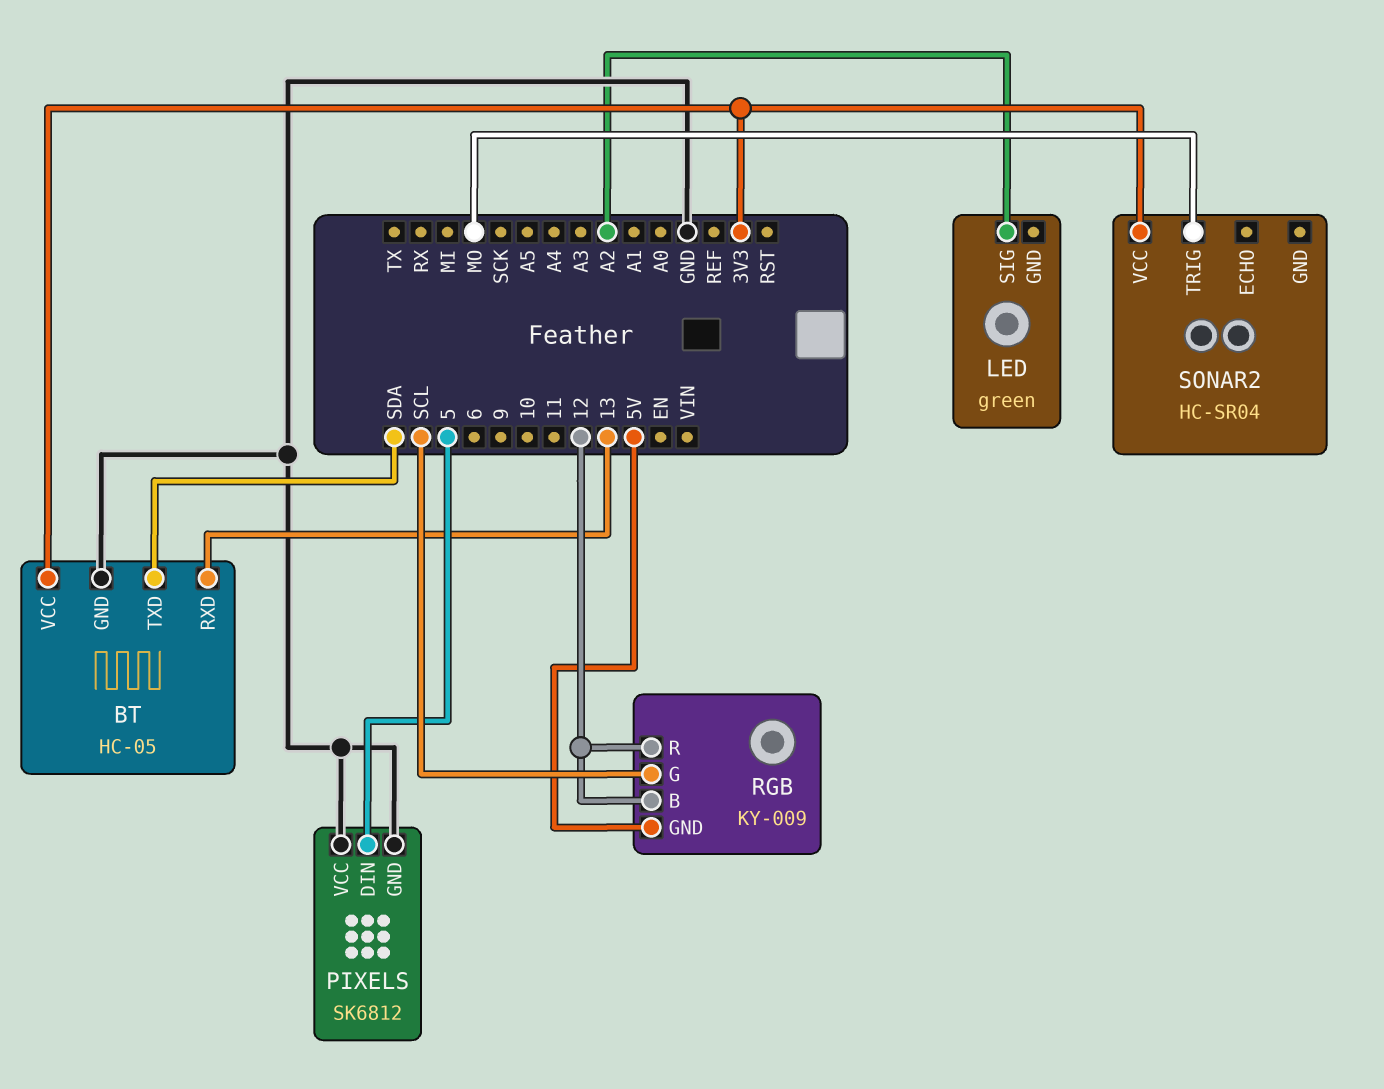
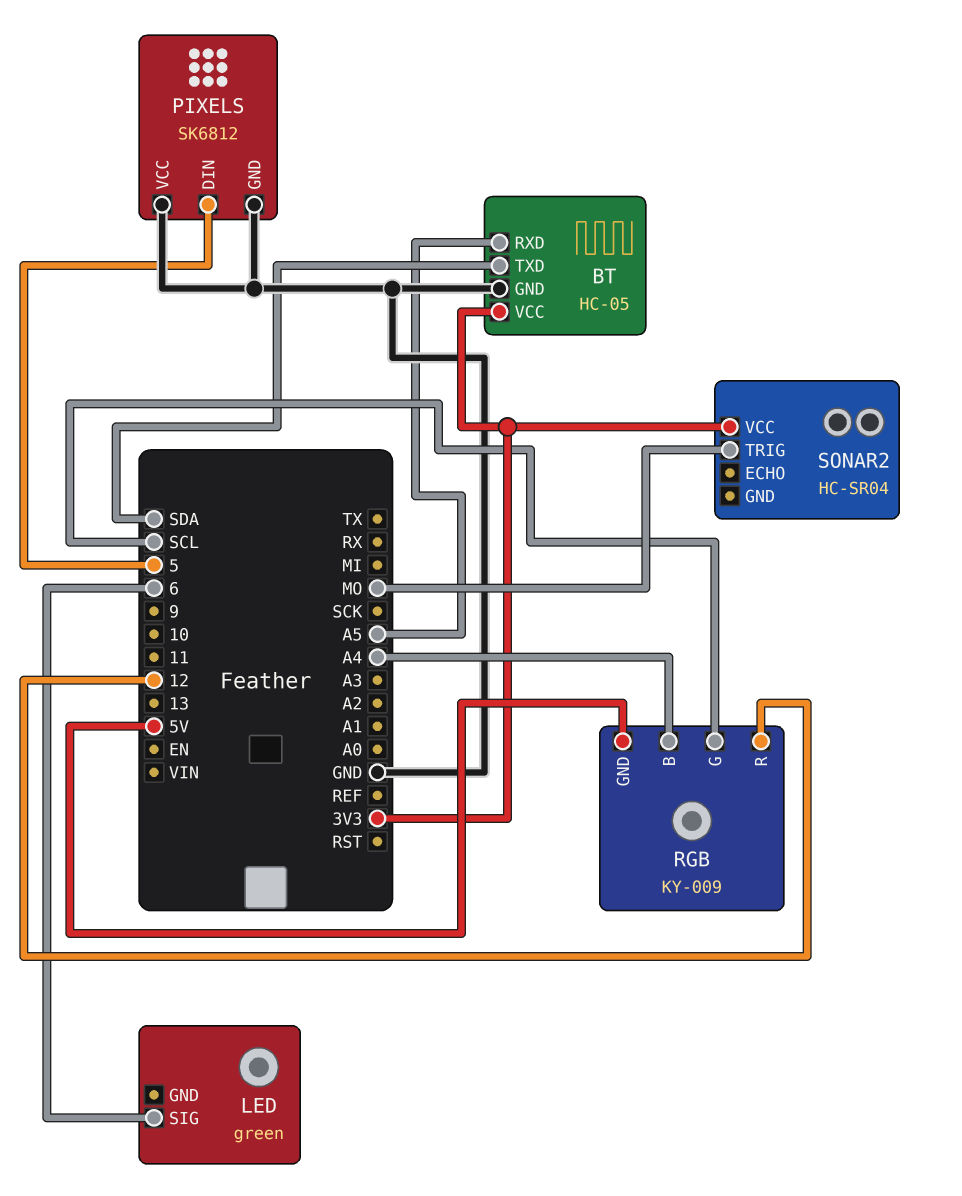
BT pin RXD: 13 -> A5
LED pin SIG: A2 -> 6
RGB pin B: 12 -> A4

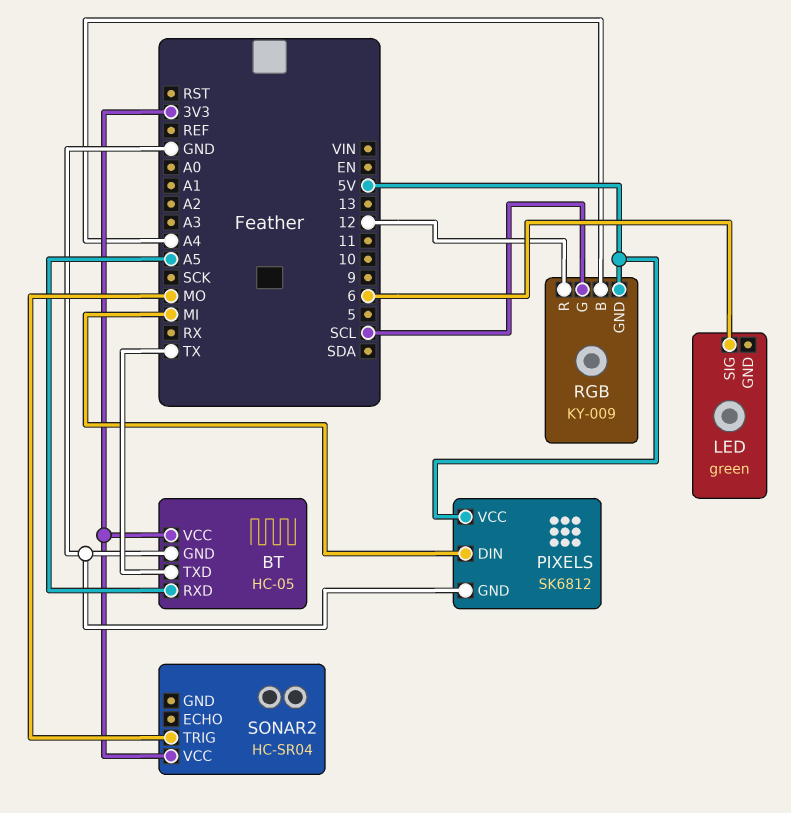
BT pin TXD: SDA -> TX
PIXELS pin DIN: 5 -> MI
PIXELS pin VCC: GND -> 5V

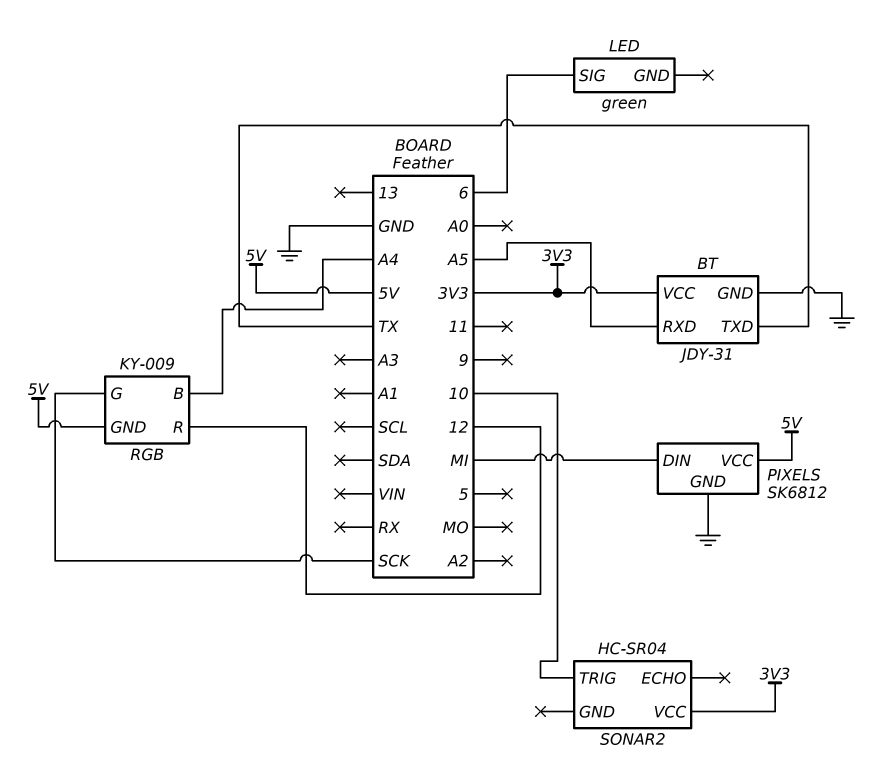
BT: HC-05 -> JDY-31
RGB pin G: SCL -> SCK
SONAR2 pin TRIG: MO -> 10

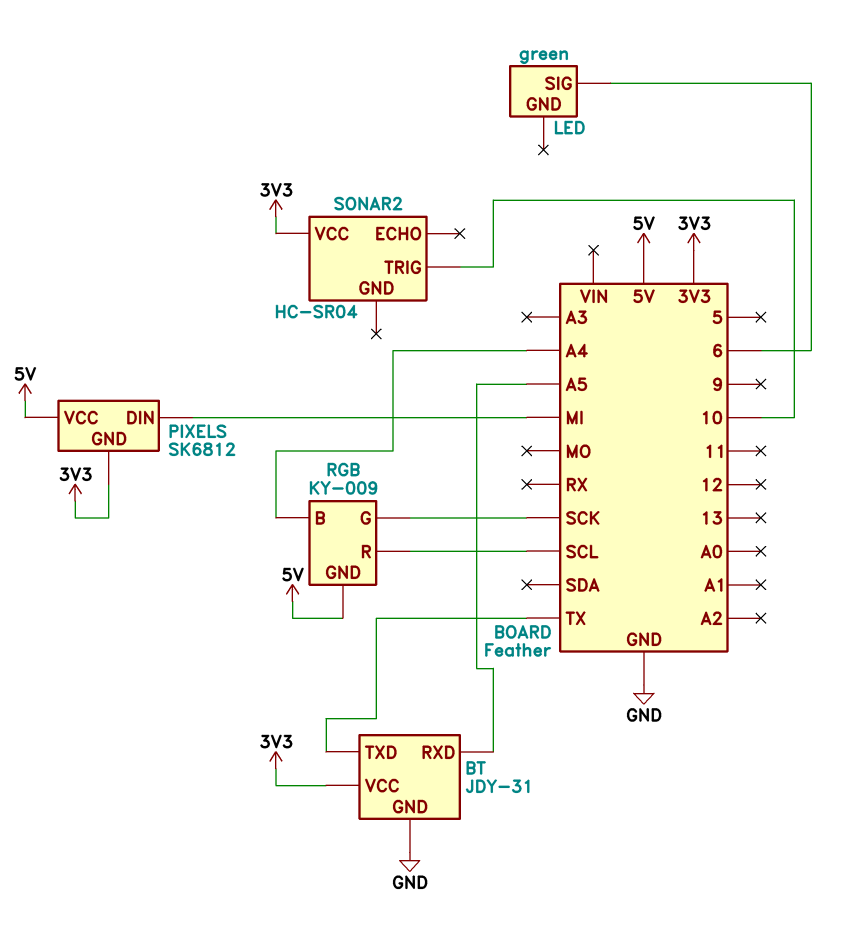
PIXELS pin GND: GND -> 3V3
RGB pin R: 12 -> SCL

